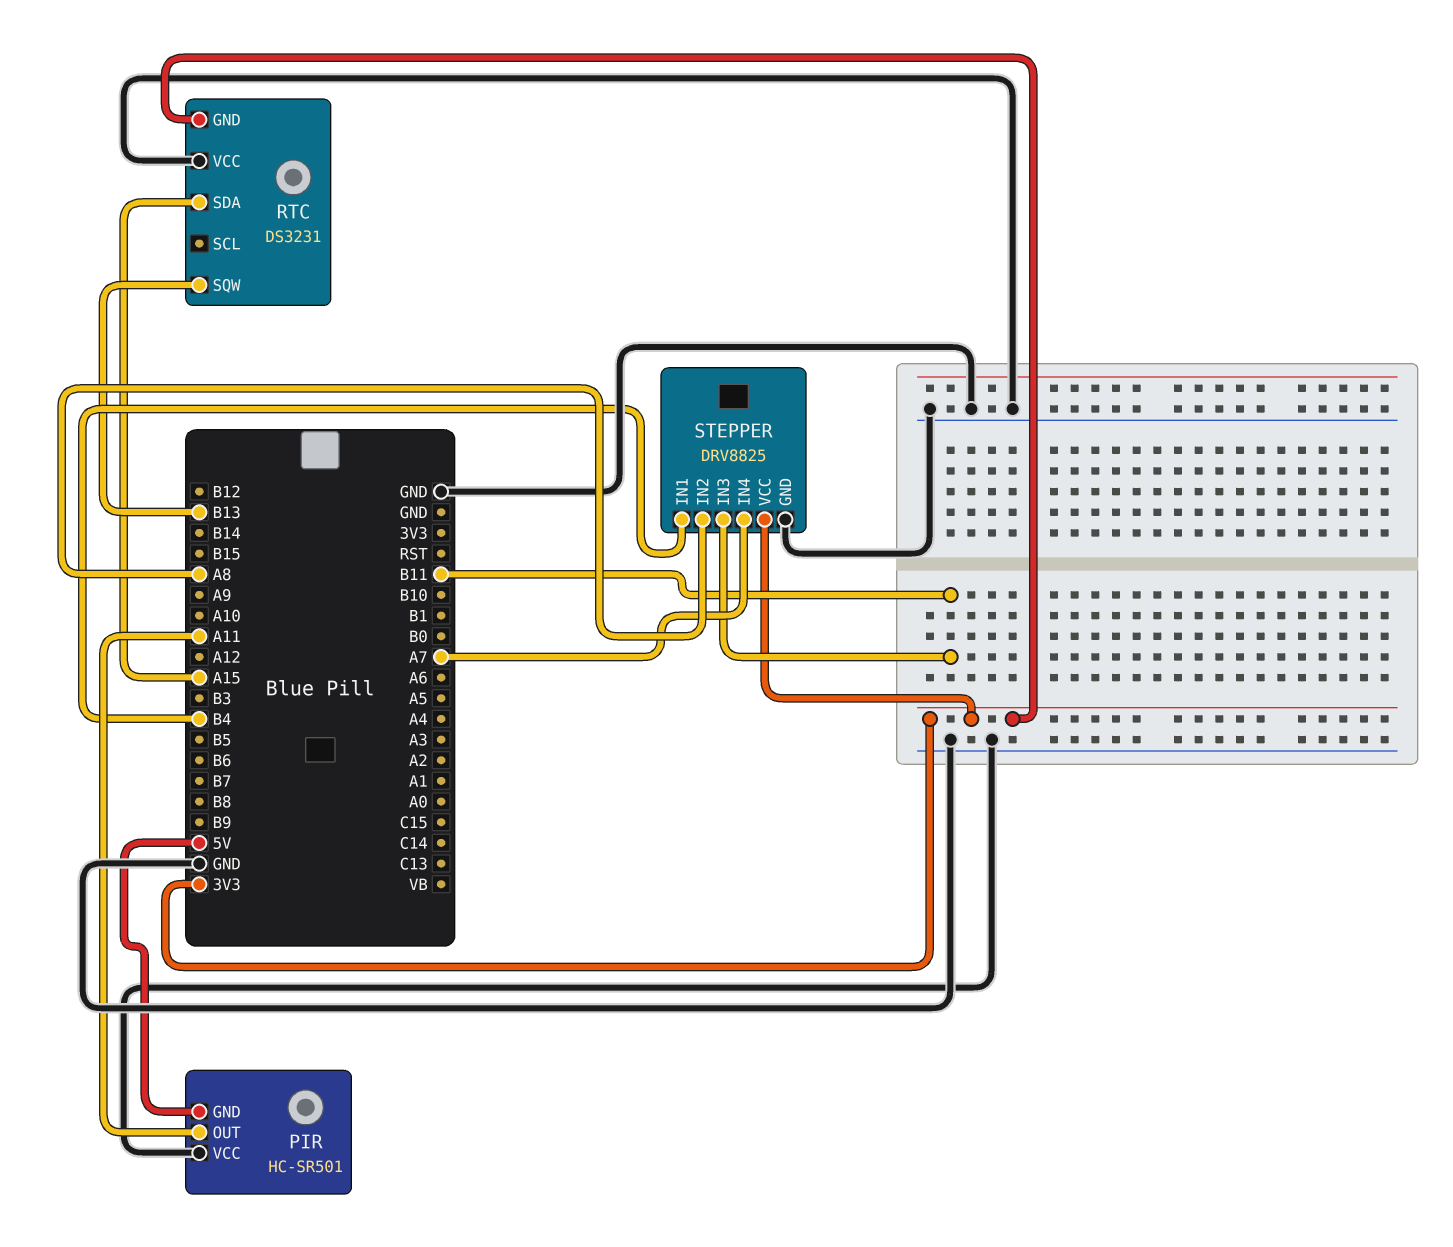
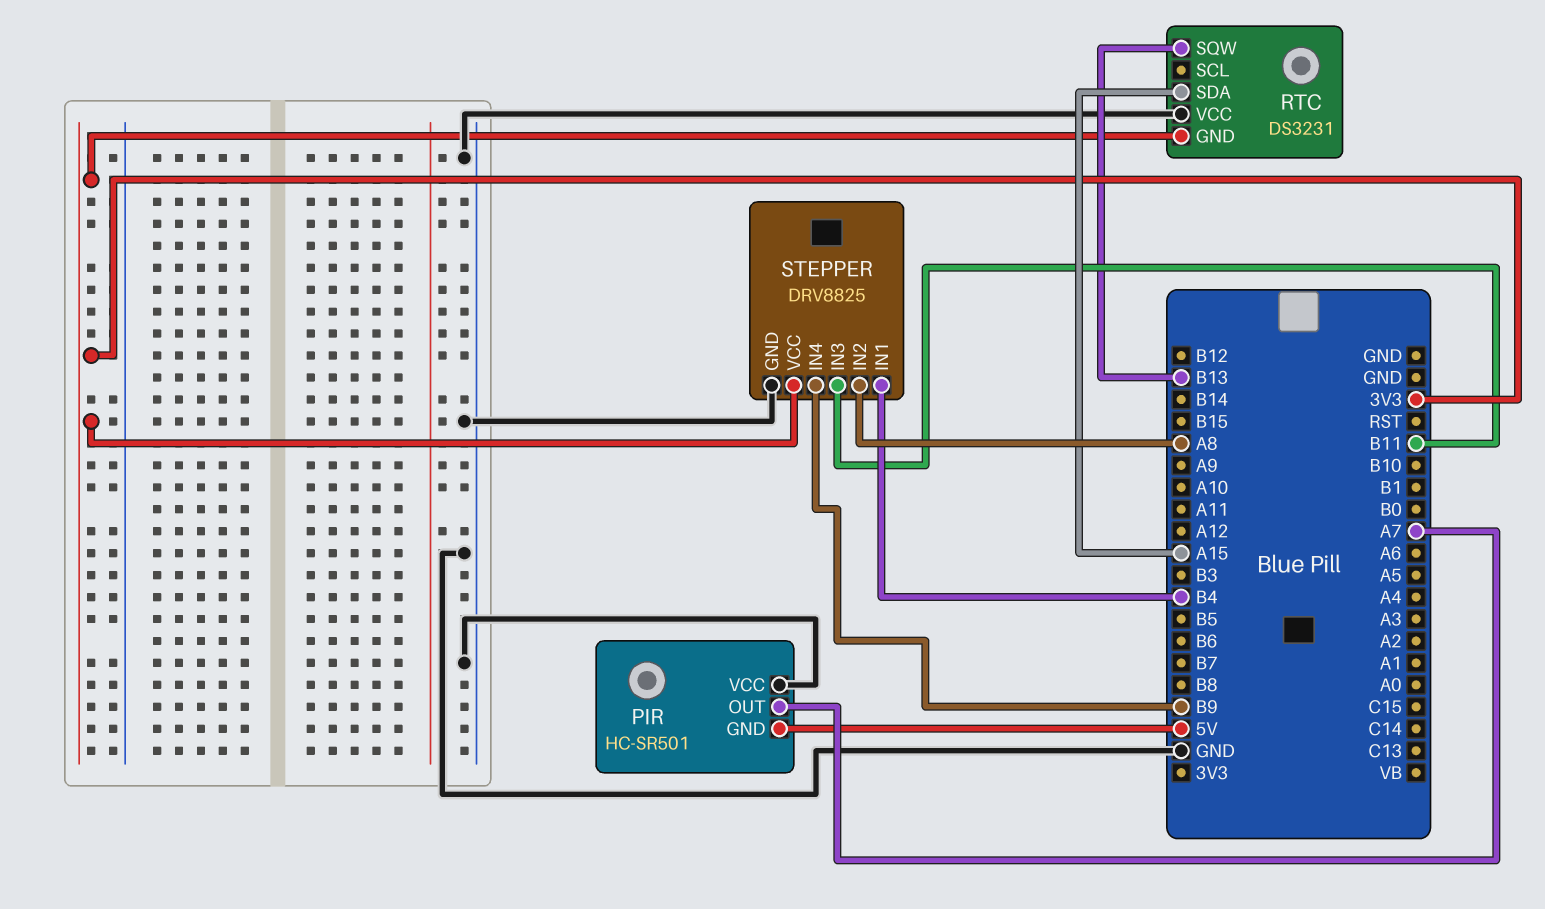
PIR pin OUT: A11 -> A7
STEPPER pin IN4: A7 -> B9

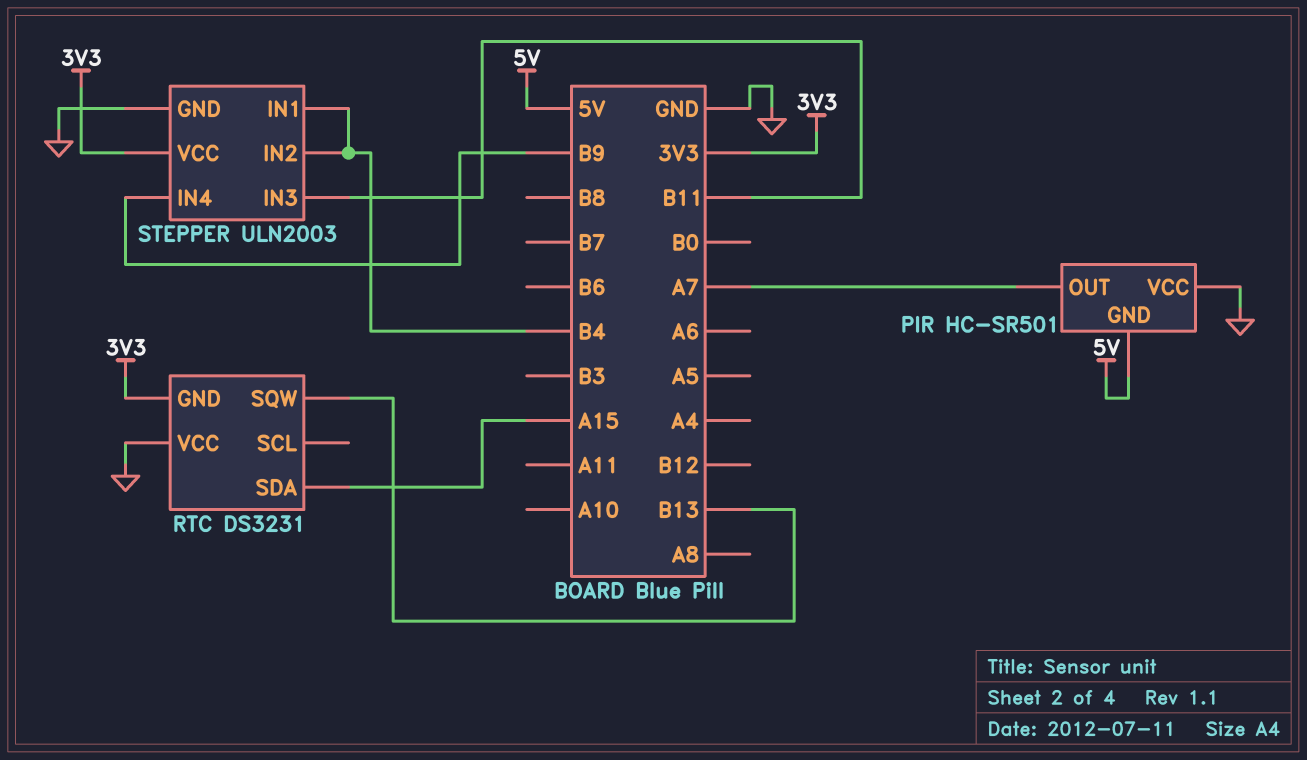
STEPPER: DRV8825 -> ULN2003
STEPPER pin IN2: A8 -> B4

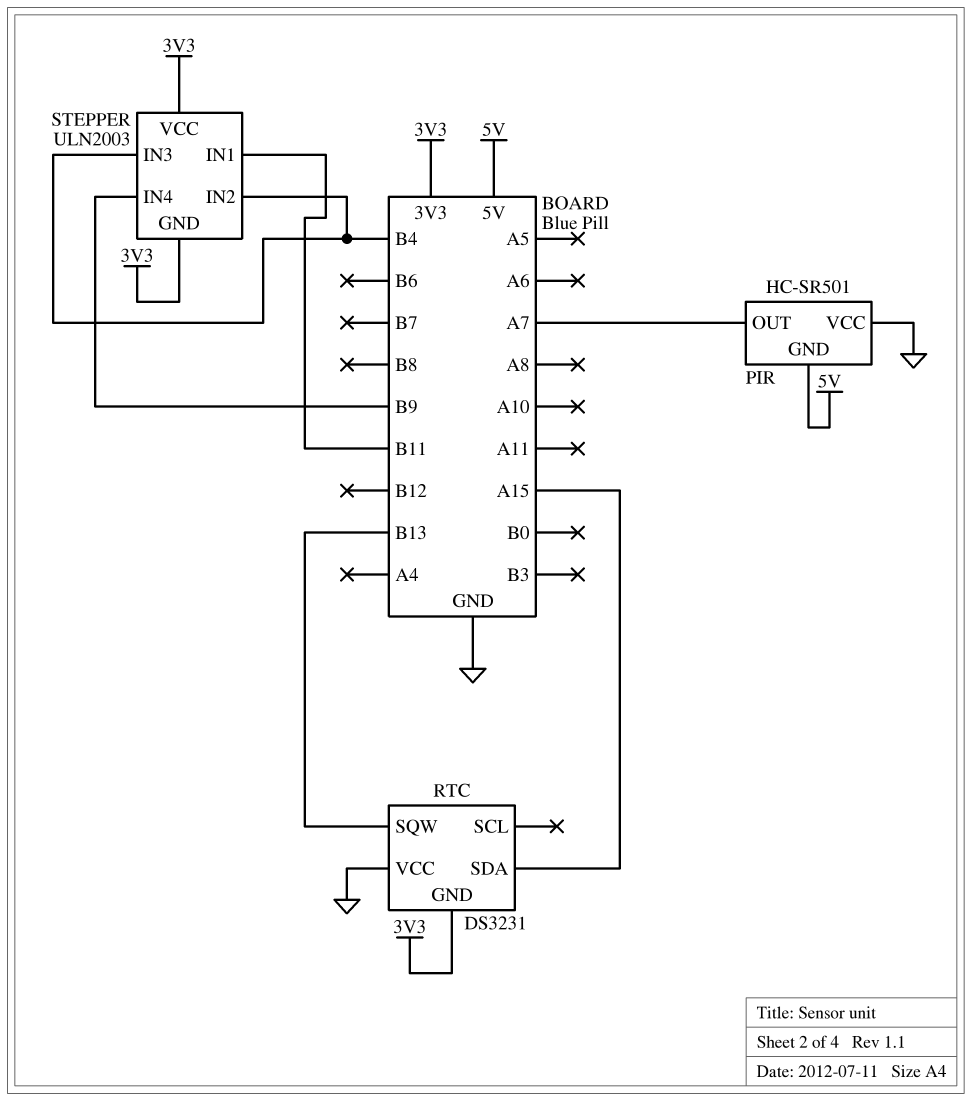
STEPPER pin GND: GND -> 3V3
STEPPER pin IN1: B4 -> B11
STEPPER pin IN3: B11 -> B4

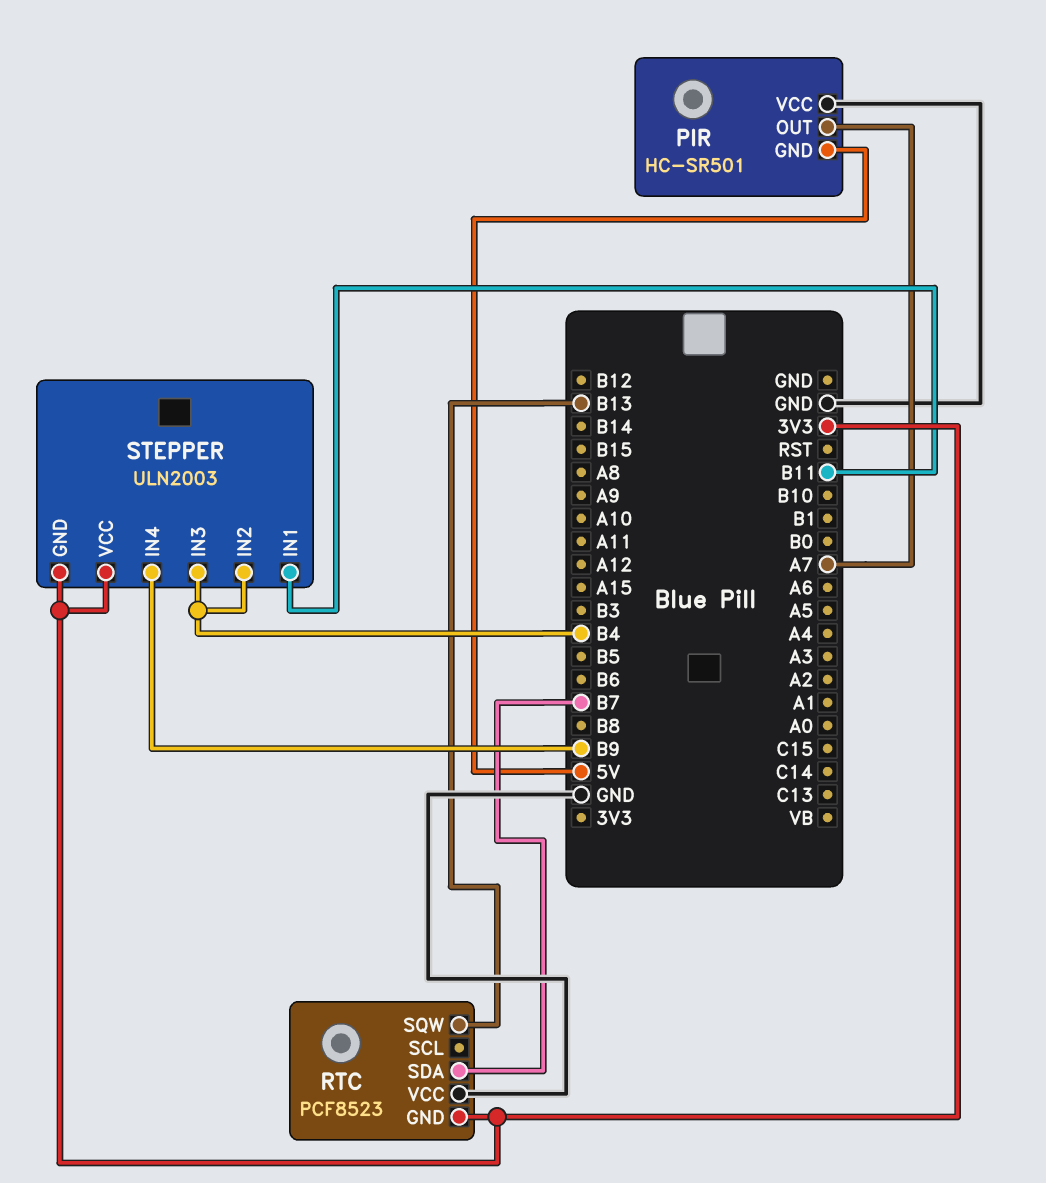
RTC: DS3231 -> PCF8523
RTC pin SDA: A15 -> B7

